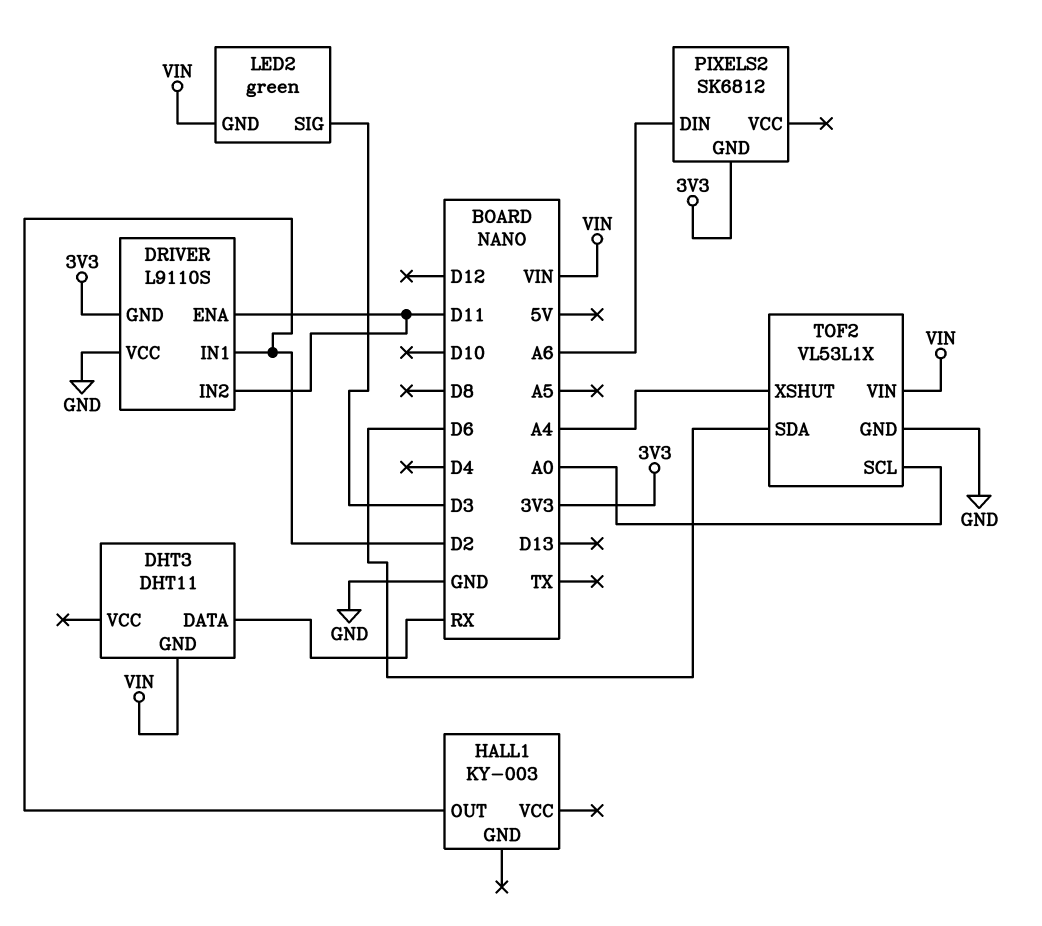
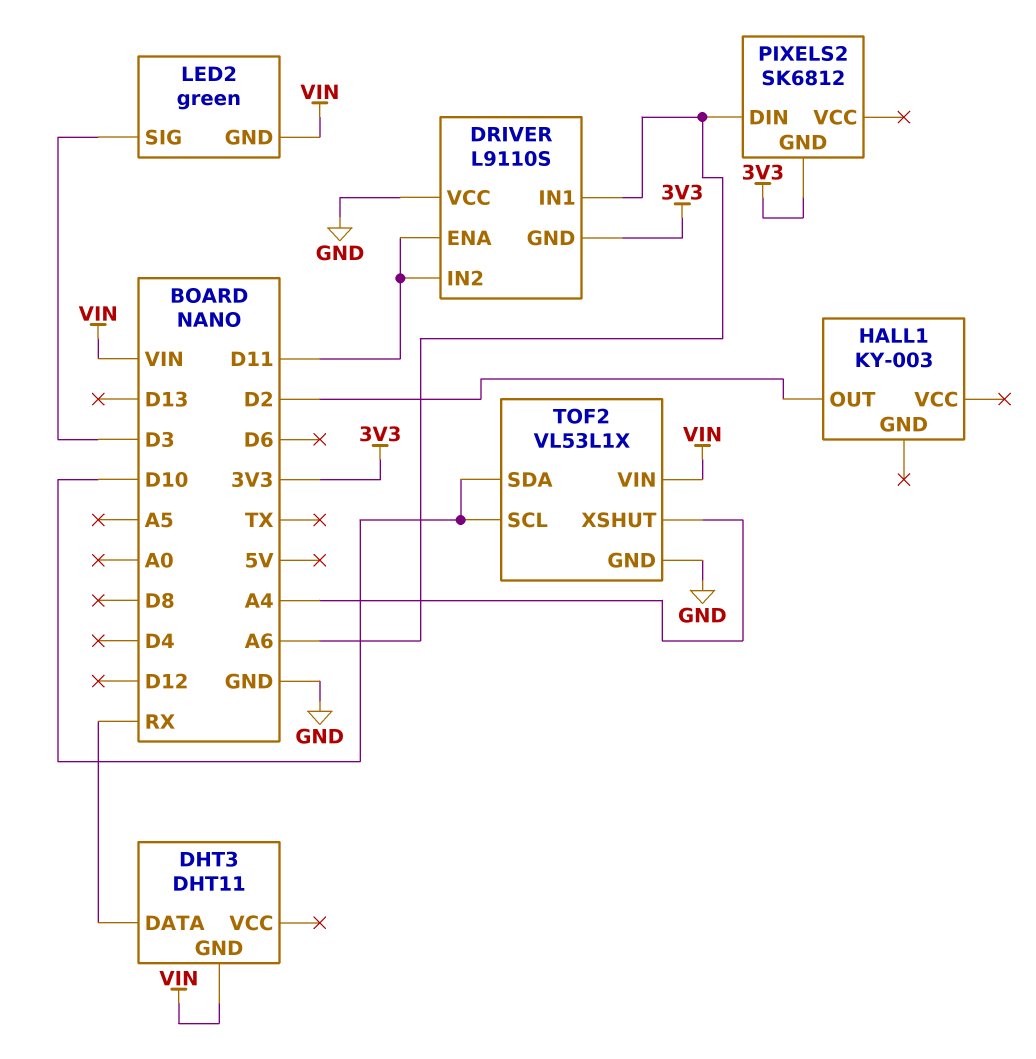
DRIVER pin IN1: D2 -> A6
TOF2 pin SCL: A0 -> D10
TOF2 pin SDA: D6 -> D10

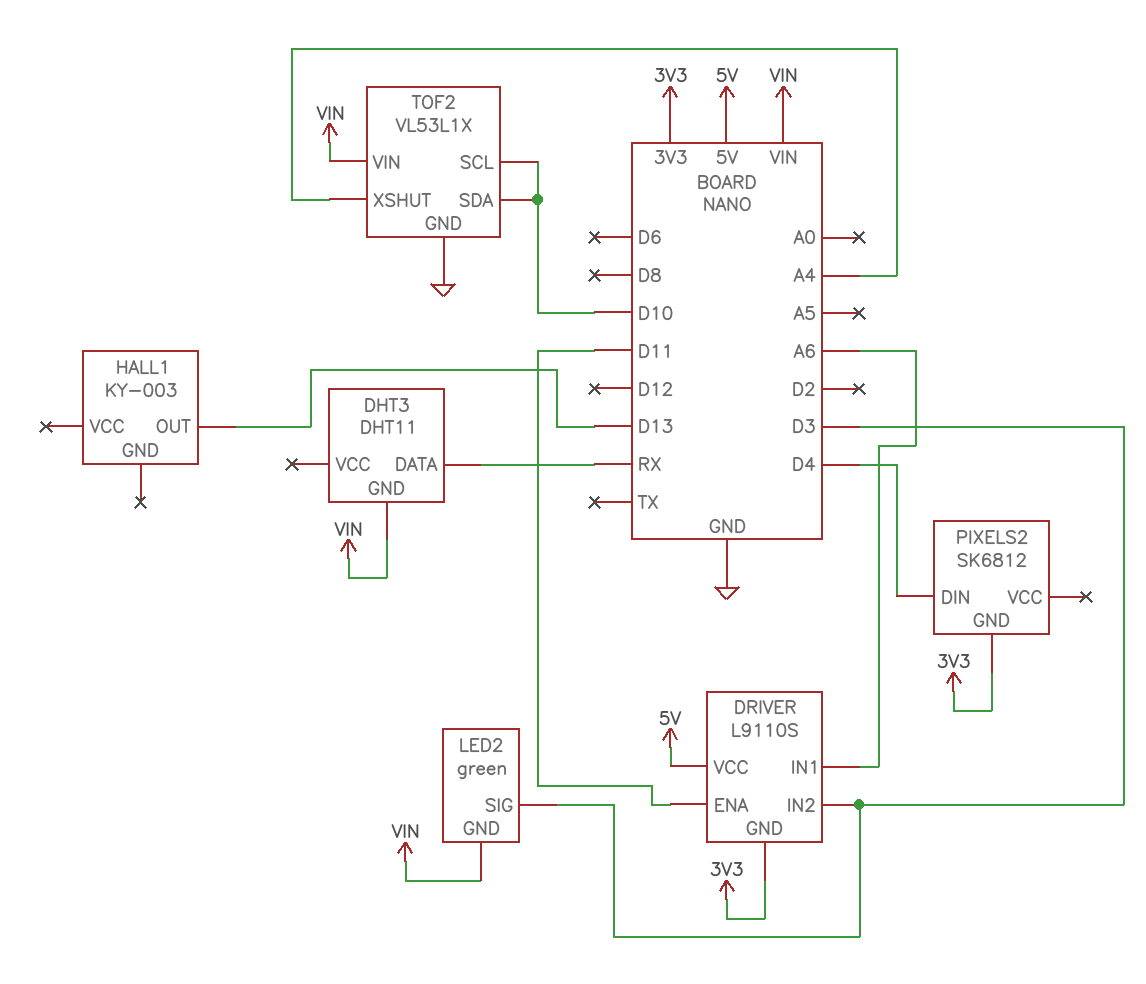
DRIVER pin IN2: D11 -> D3
DRIVER pin VCC: GND -> 5V
HALL1 pin OUT: D2 -> D13
PIXELS2 pin DIN: A6 -> D4

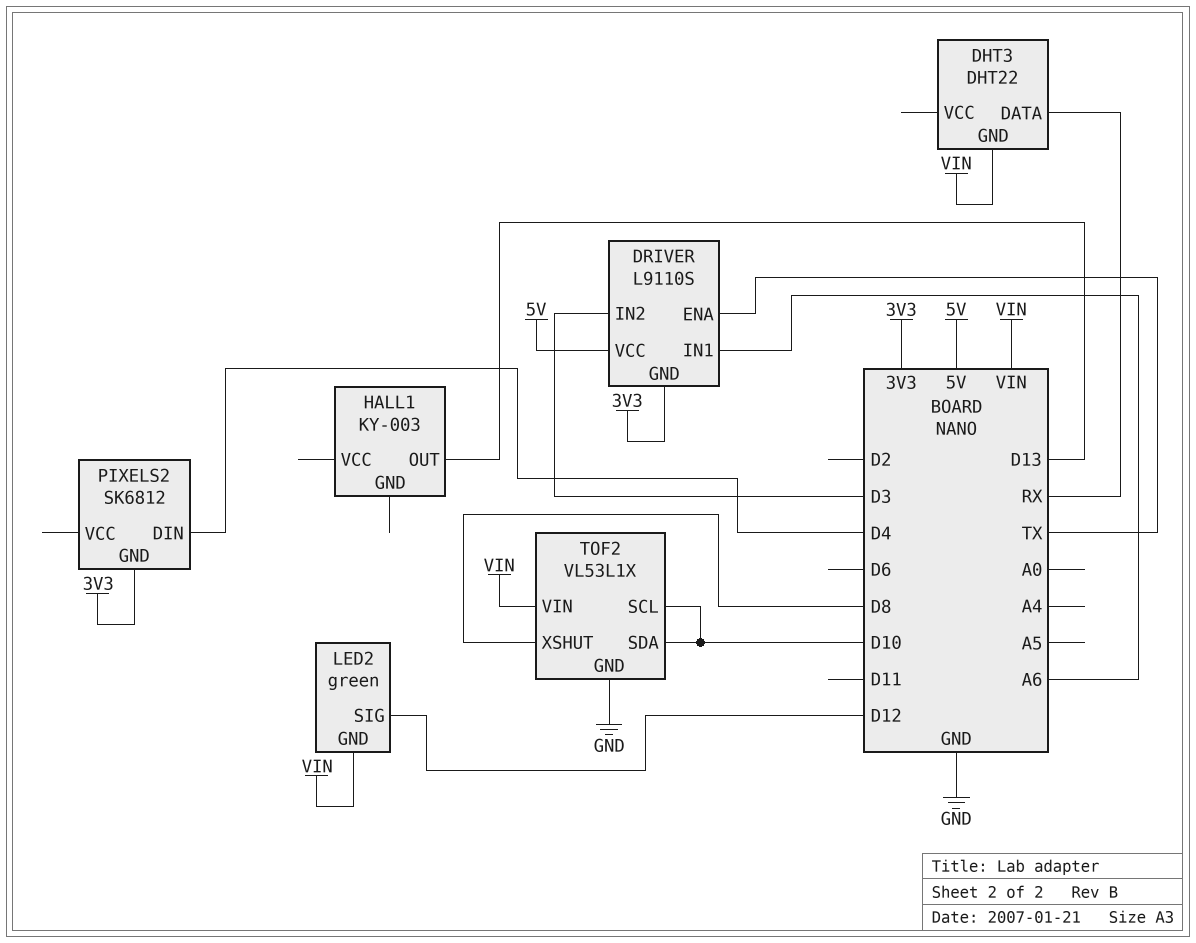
DHT3: DHT11 -> DHT22
DRIVER pin ENA: D11 -> TX
LED2 pin SIG: D3 -> D12
TOF2 pin XSHUT: A4 -> D8

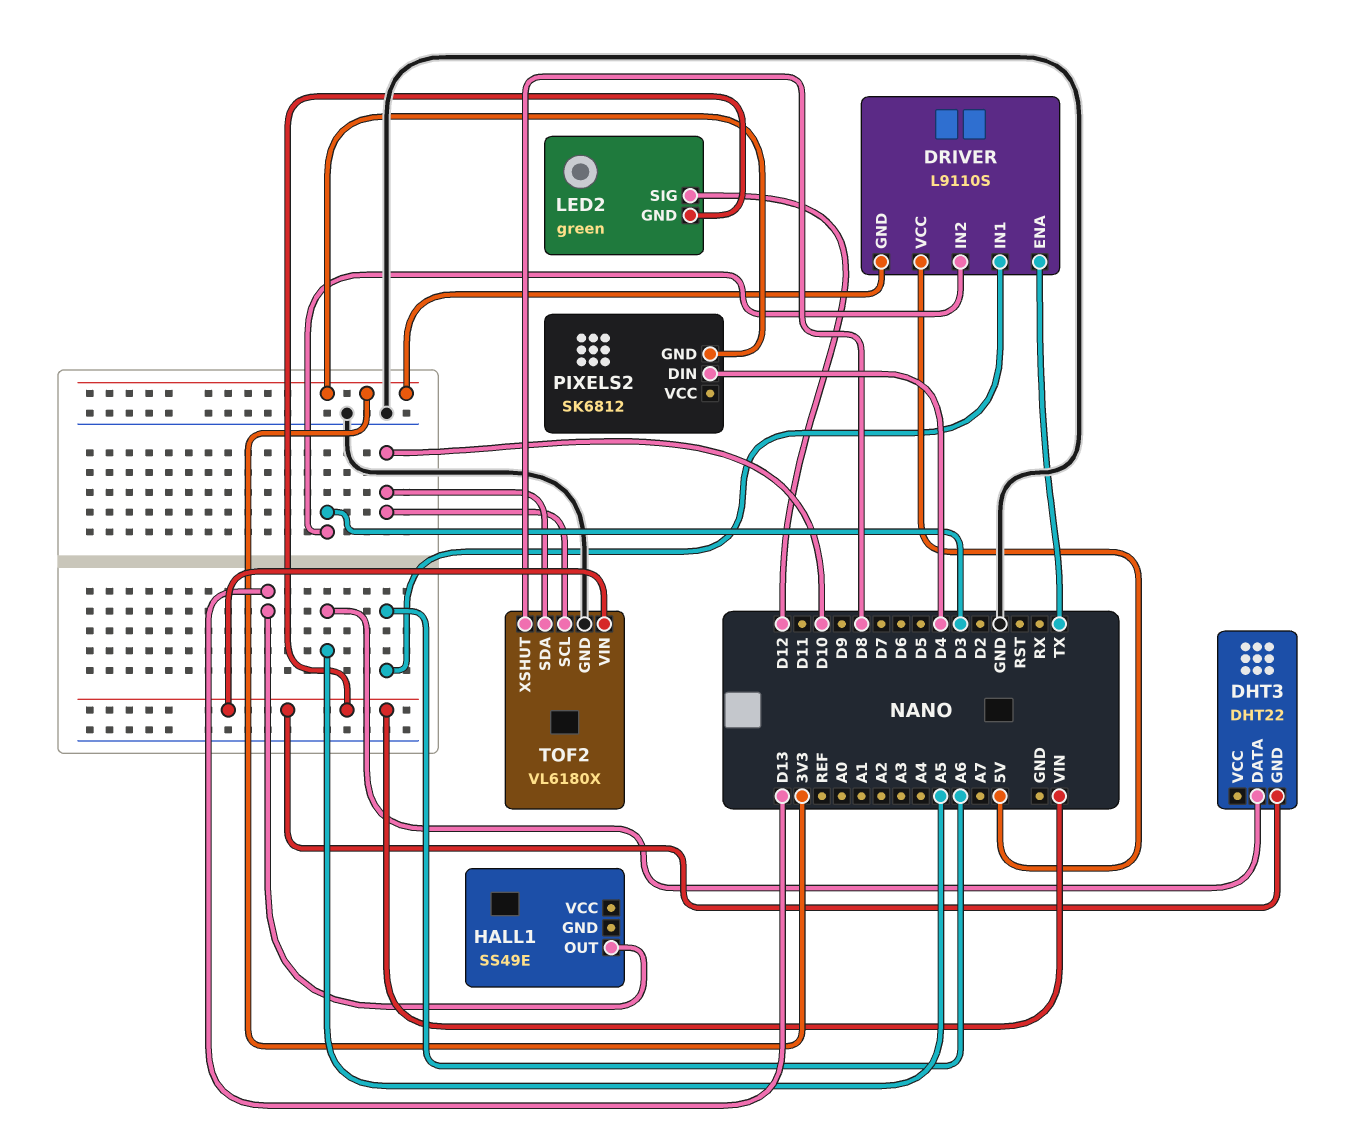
DHT3 pin DATA: RX -> A5
HALL1: KY-003 -> SS49E
TOF2: VL53L1X -> VL6180X

